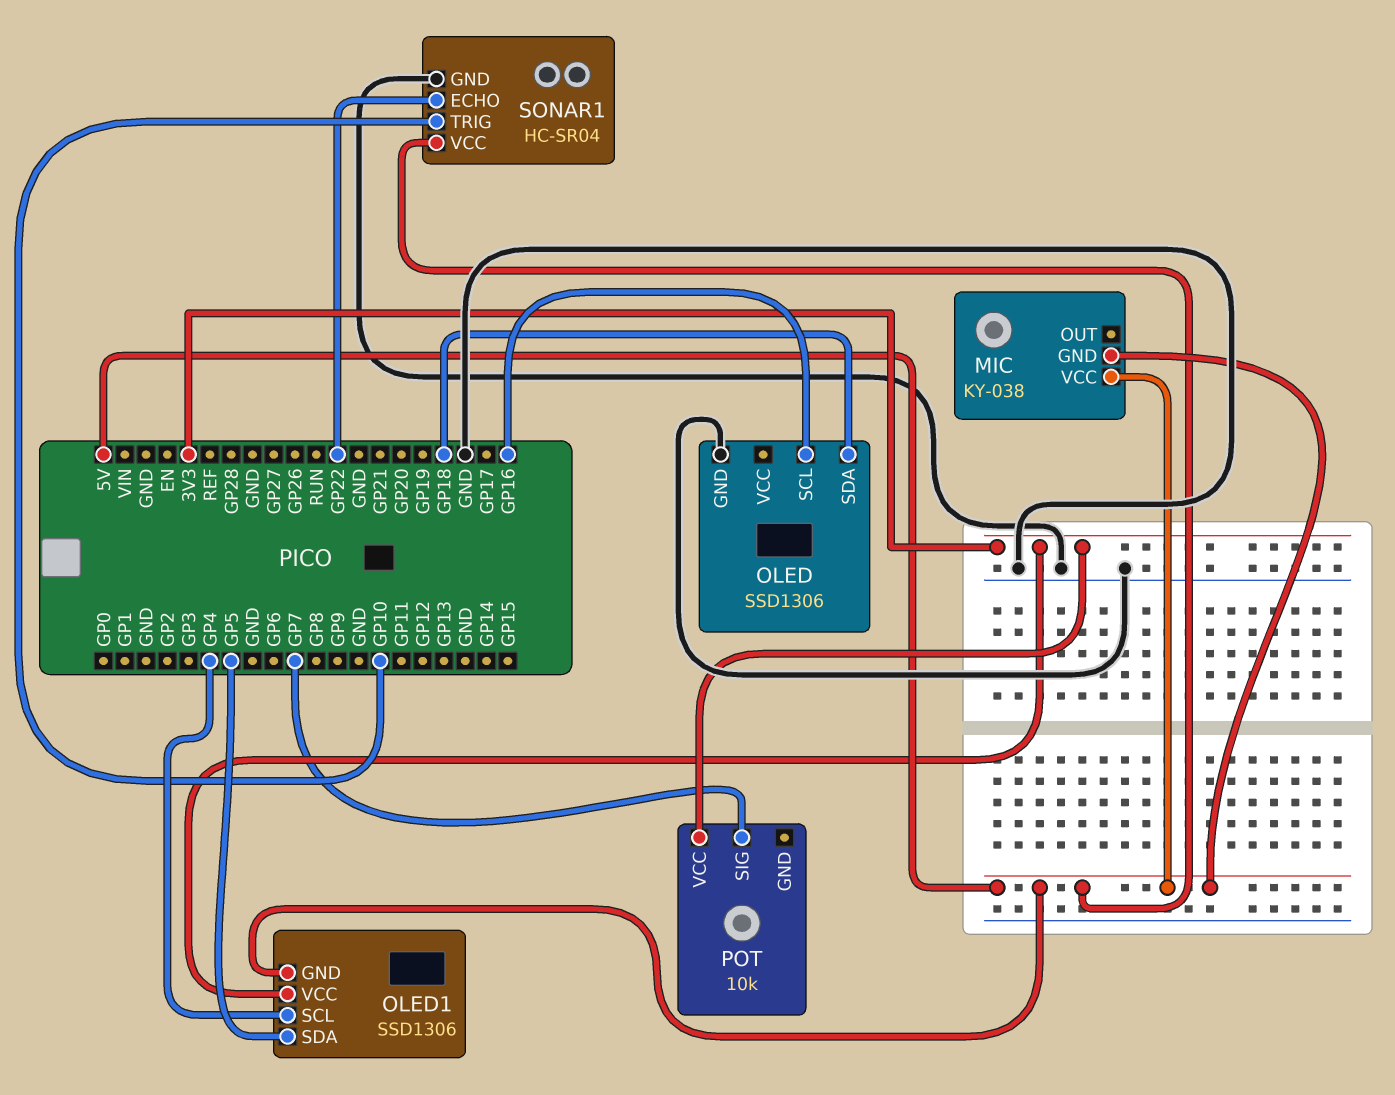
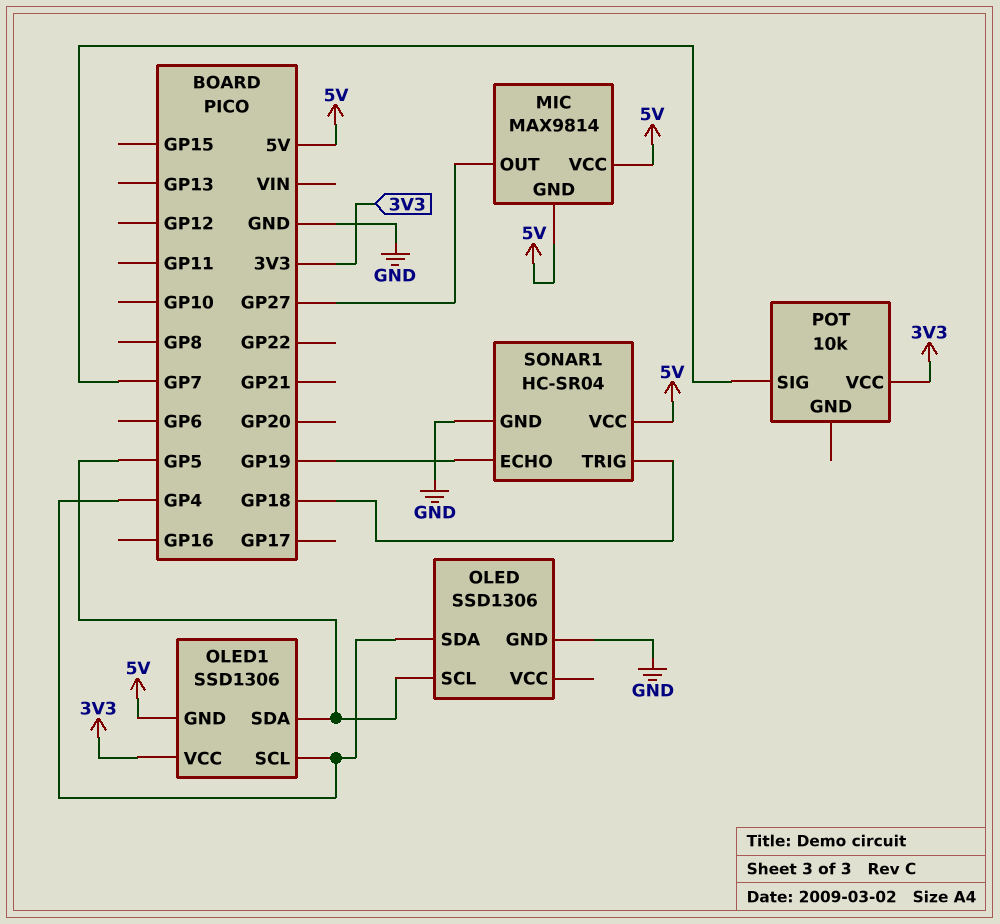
MIC: KY-038 -> MAX9814
MIC pin OUT: none -> GP27
OLED pin SCL: GP16 -> GP5
OLED pin SDA: GP18 -> GP4
SONAR1 pin ECHO: GP22 -> GP19
SONAR1 pin TRIG: GP10 -> GP18

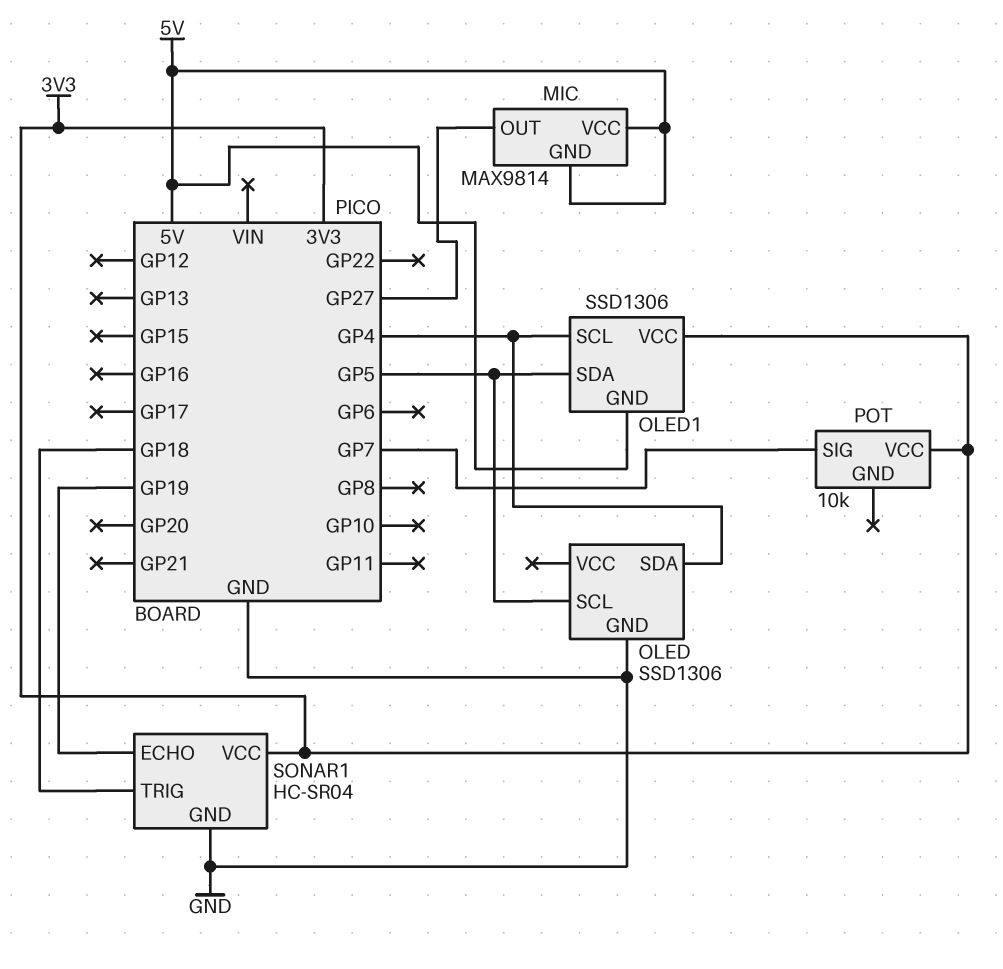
SONAR1 pin VCC: 5V -> 3V3

